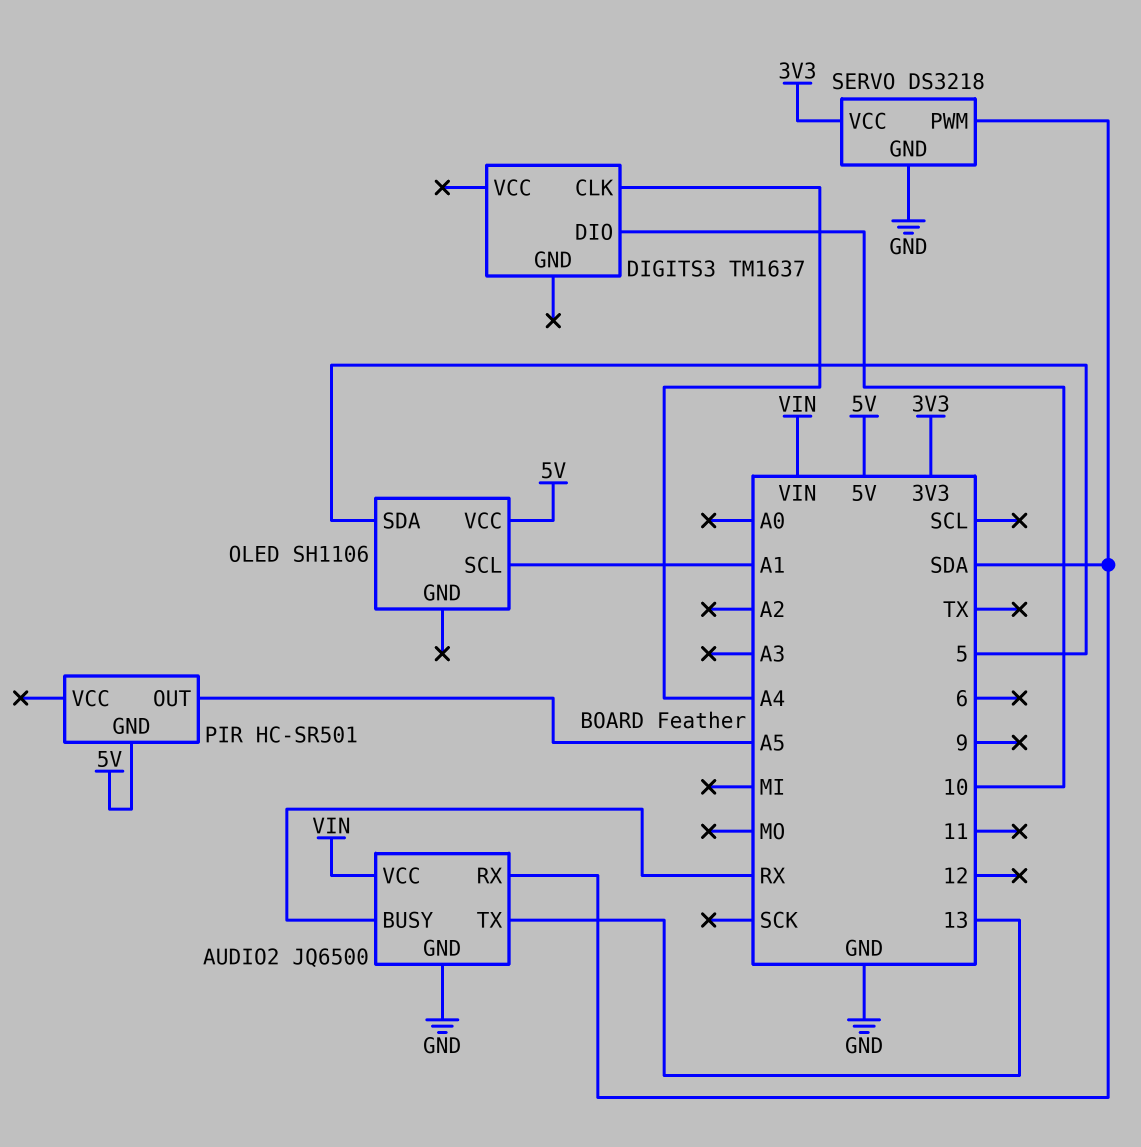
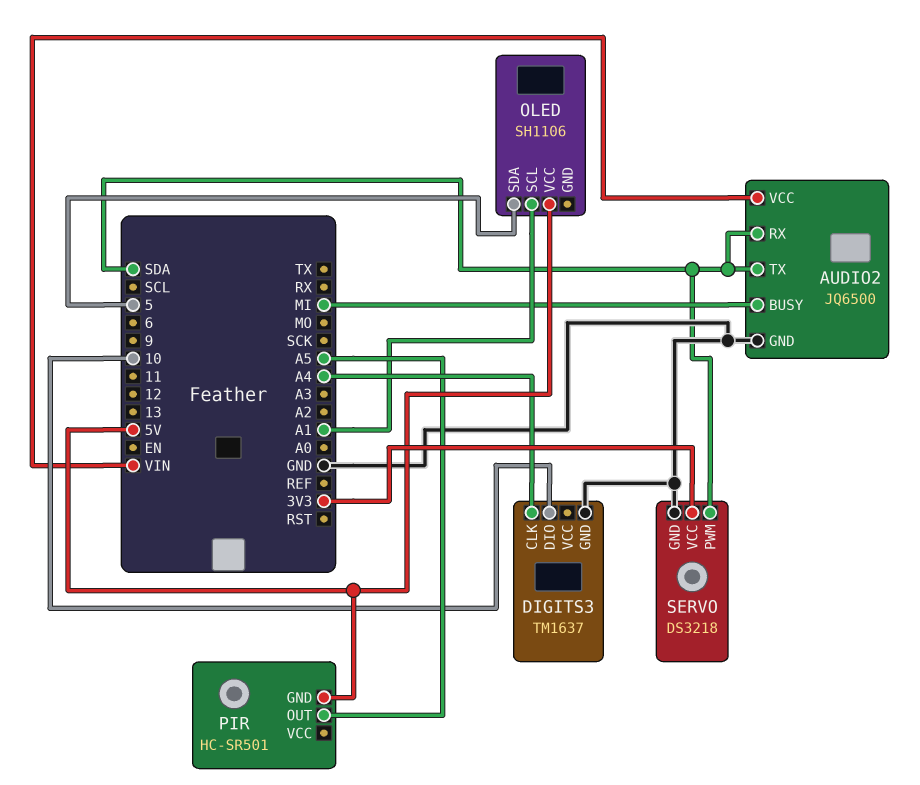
AUDIO2 pin BUSY: RX -> MI
AUDIO2 pin TX: 13 -> SDA
DIGITS3 pin GND: none -> GND

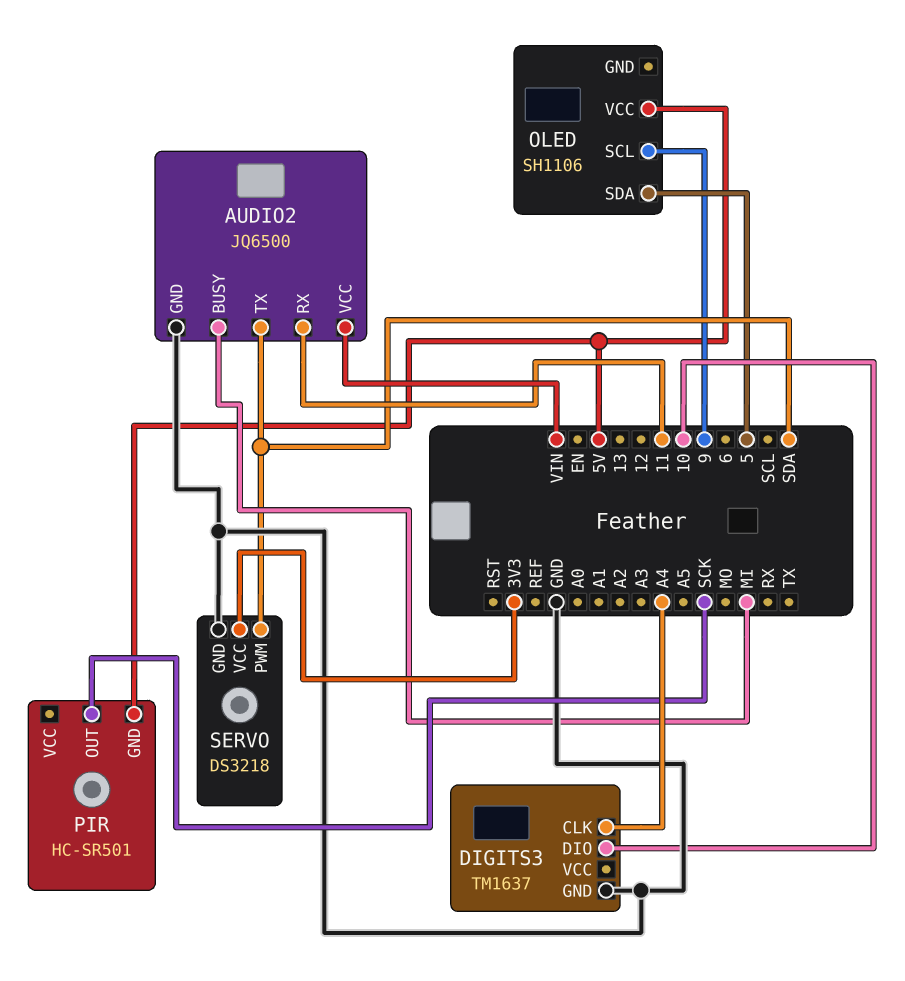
AUDIO2 pin RX: SDA -> 11
OLED pin SCL: A1 -> 9
PIR pin OUT: A5 -> SCK

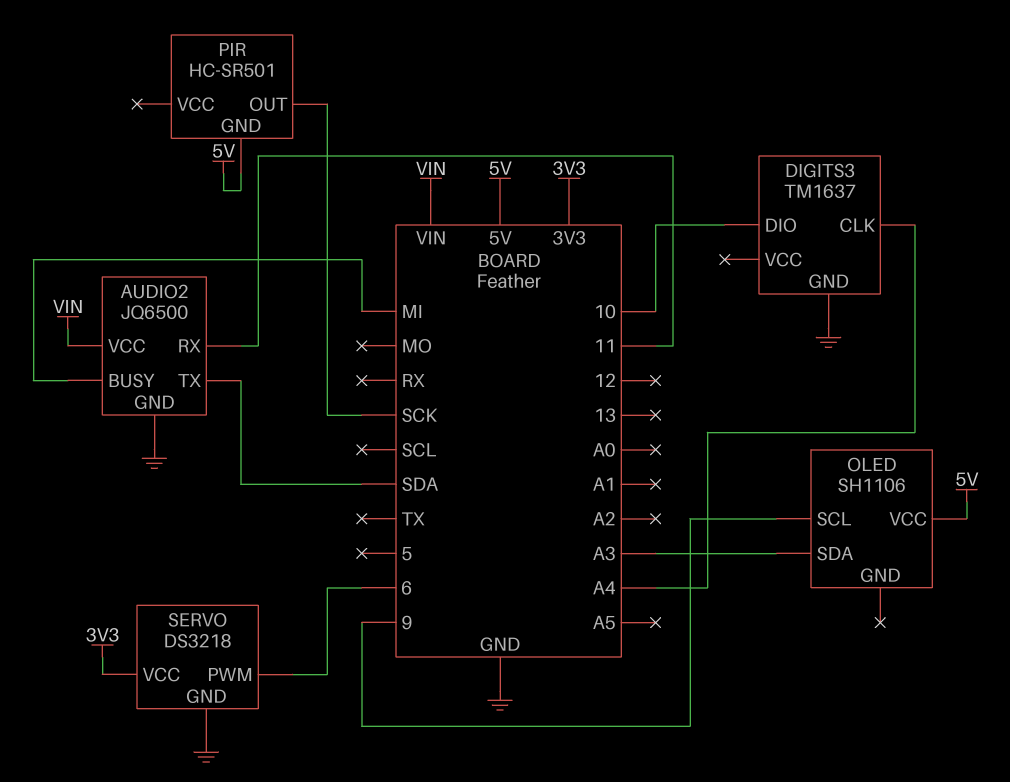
OLED pin SDA: 5 -> A3
SERVO pin PWM: SDA -> 6

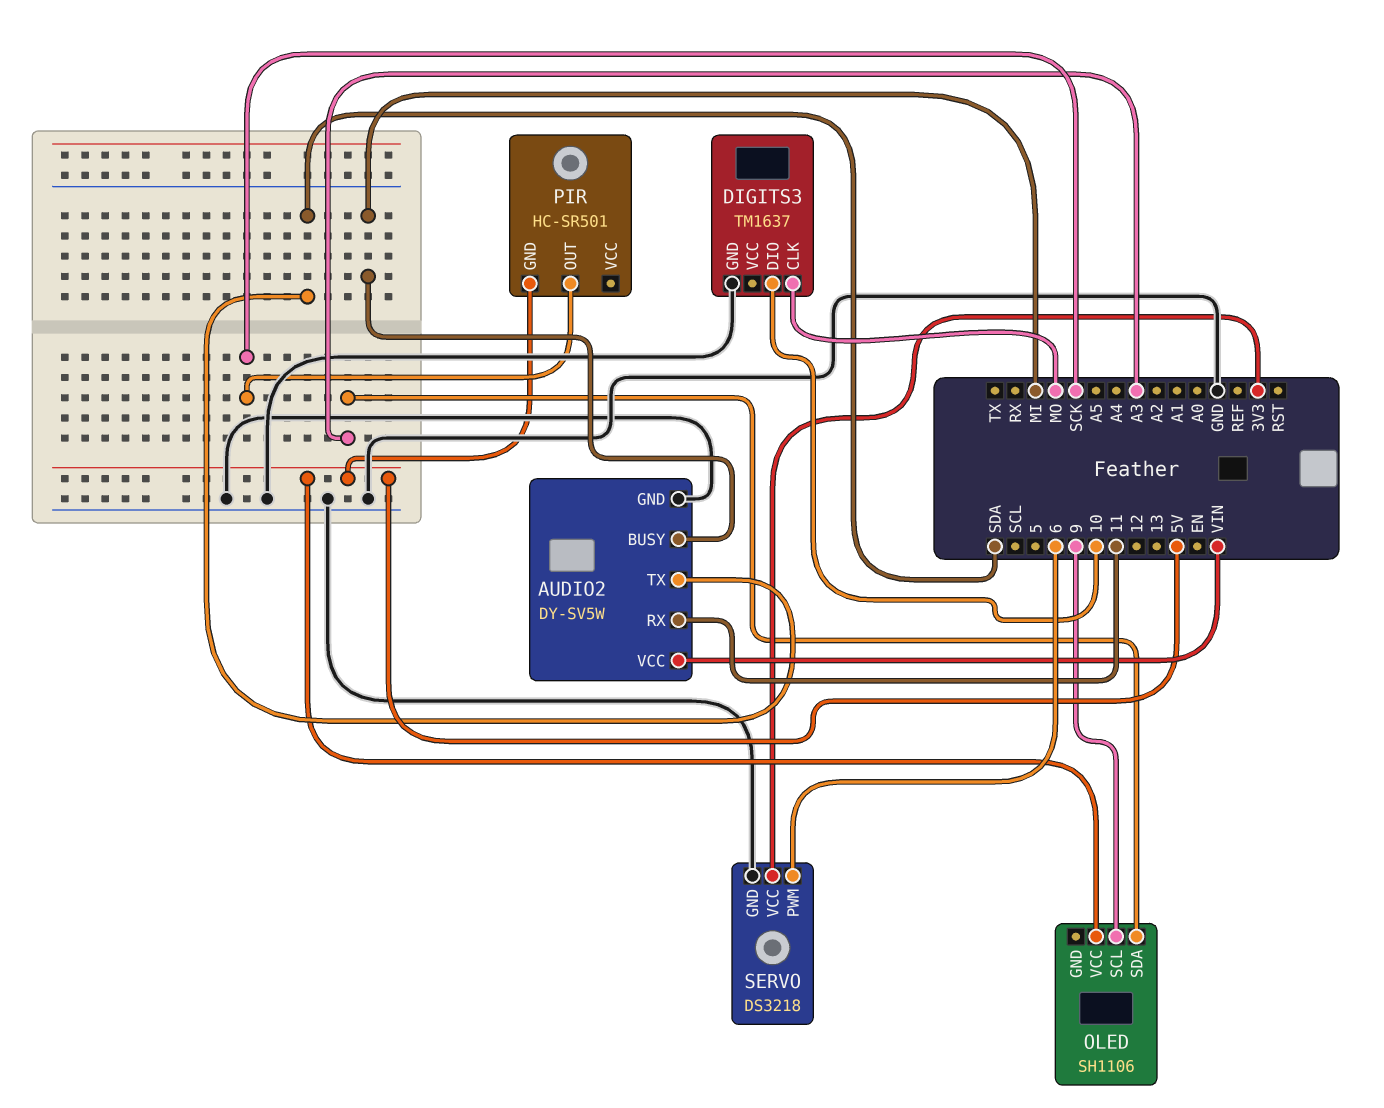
AUDIO2: JQ6500 -> DY-SV5W
DIGITS3 pin CLK: A4 -> MO

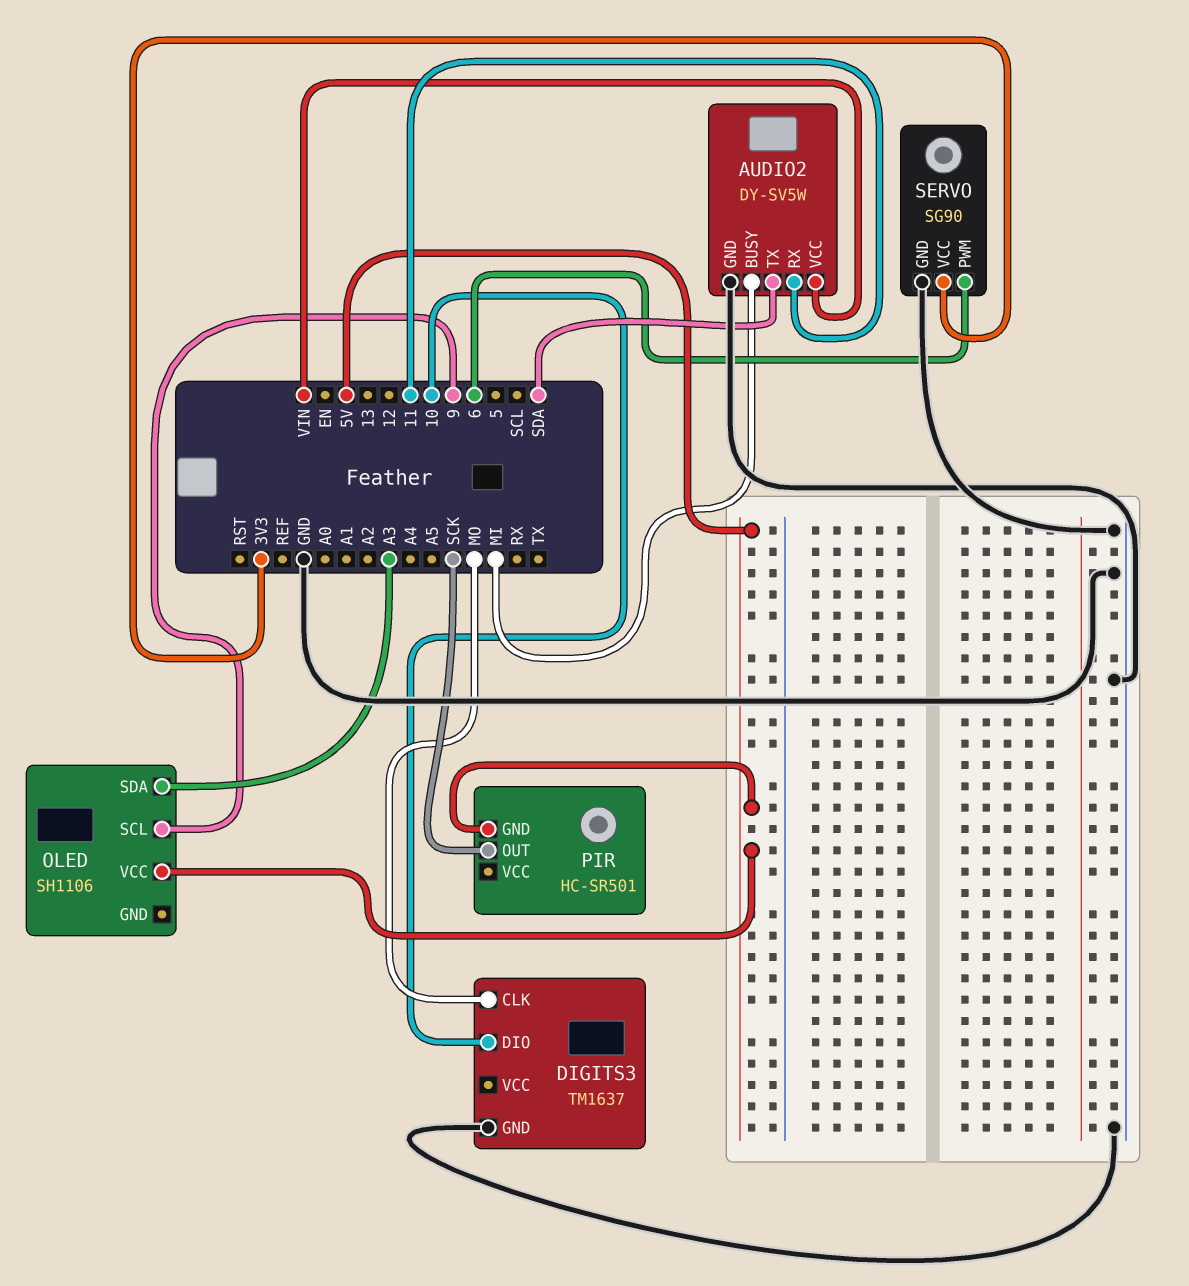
SERVO: DS3218 -> SG90

